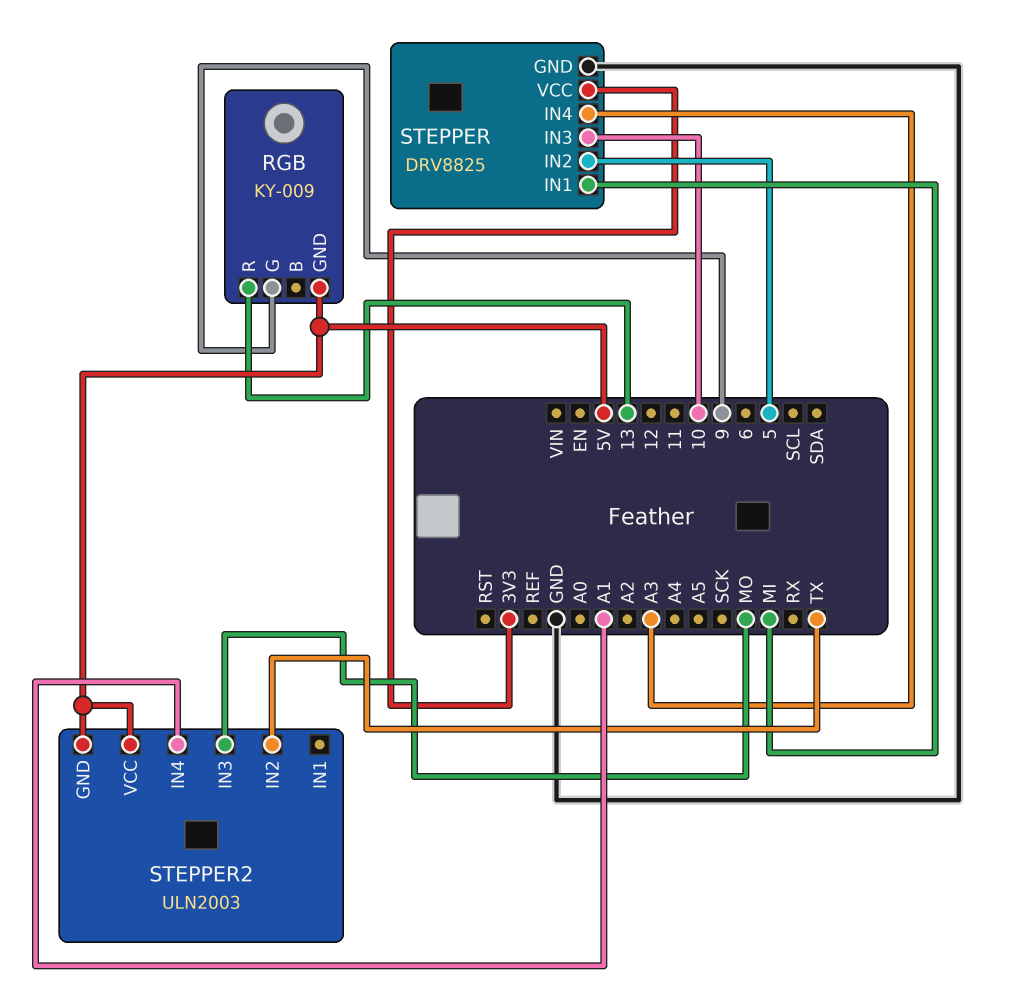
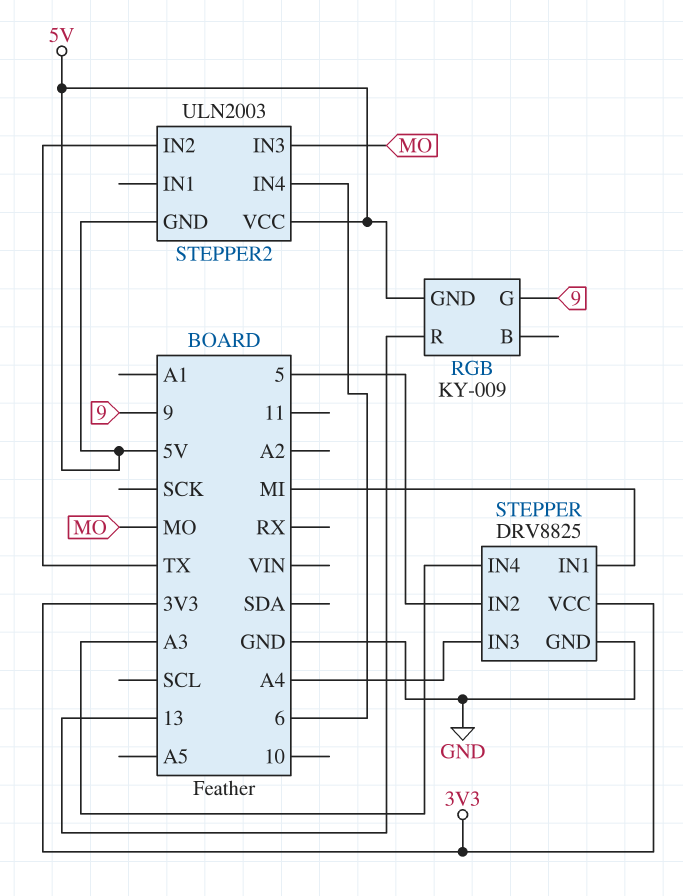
STEPPER pin IN3: 10 -> A4
STEPPER2 pin IN4: A1 -> 6

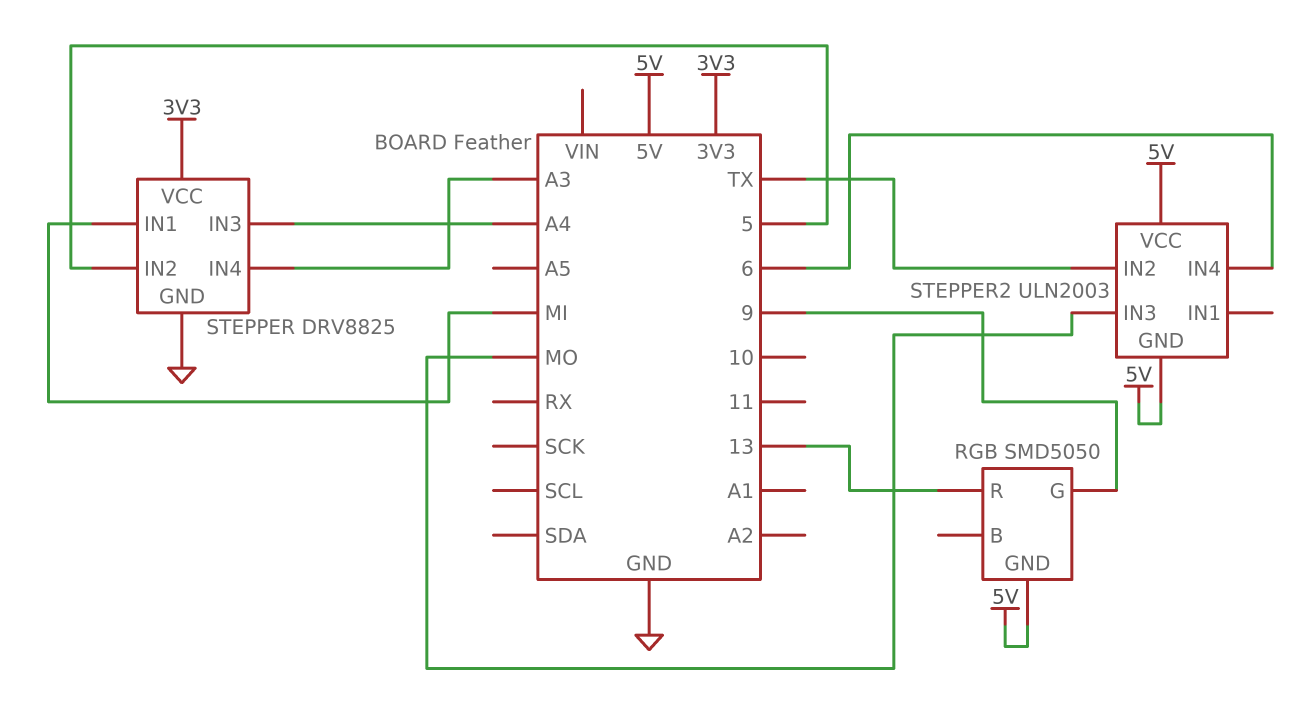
RGB: KY-009 -> SMD5050

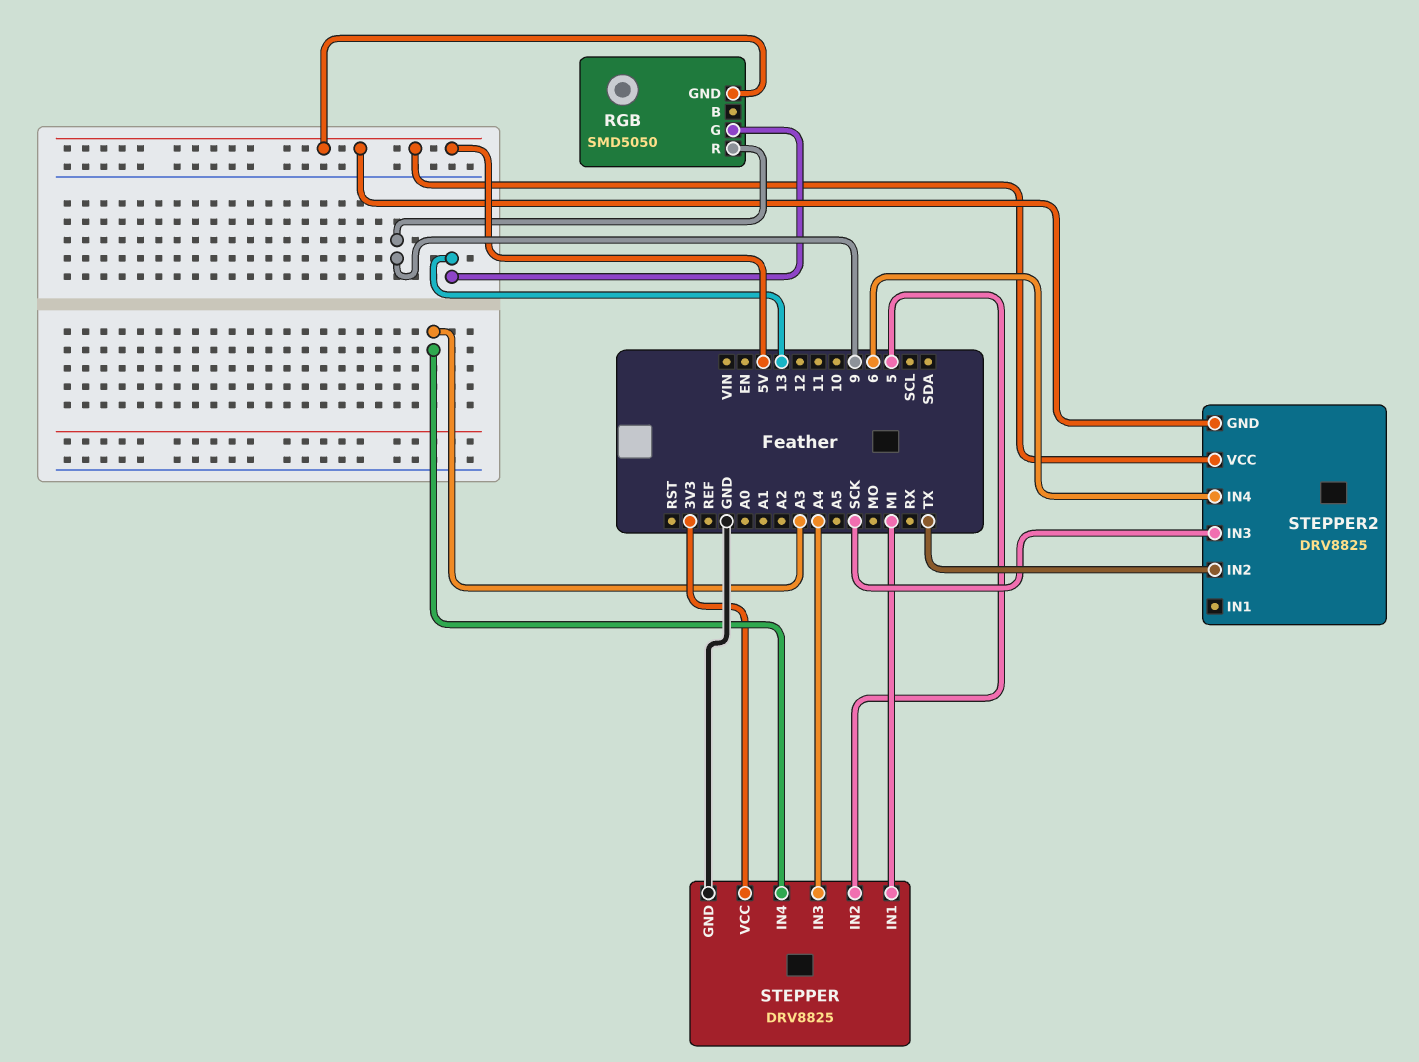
RGB pin G: 9 -> 13
RGB pin R: 13 -> 9
STEPPER2: ULN2003 -> DRV8825
STEPPER2 pin IN3: MO -> SCK

